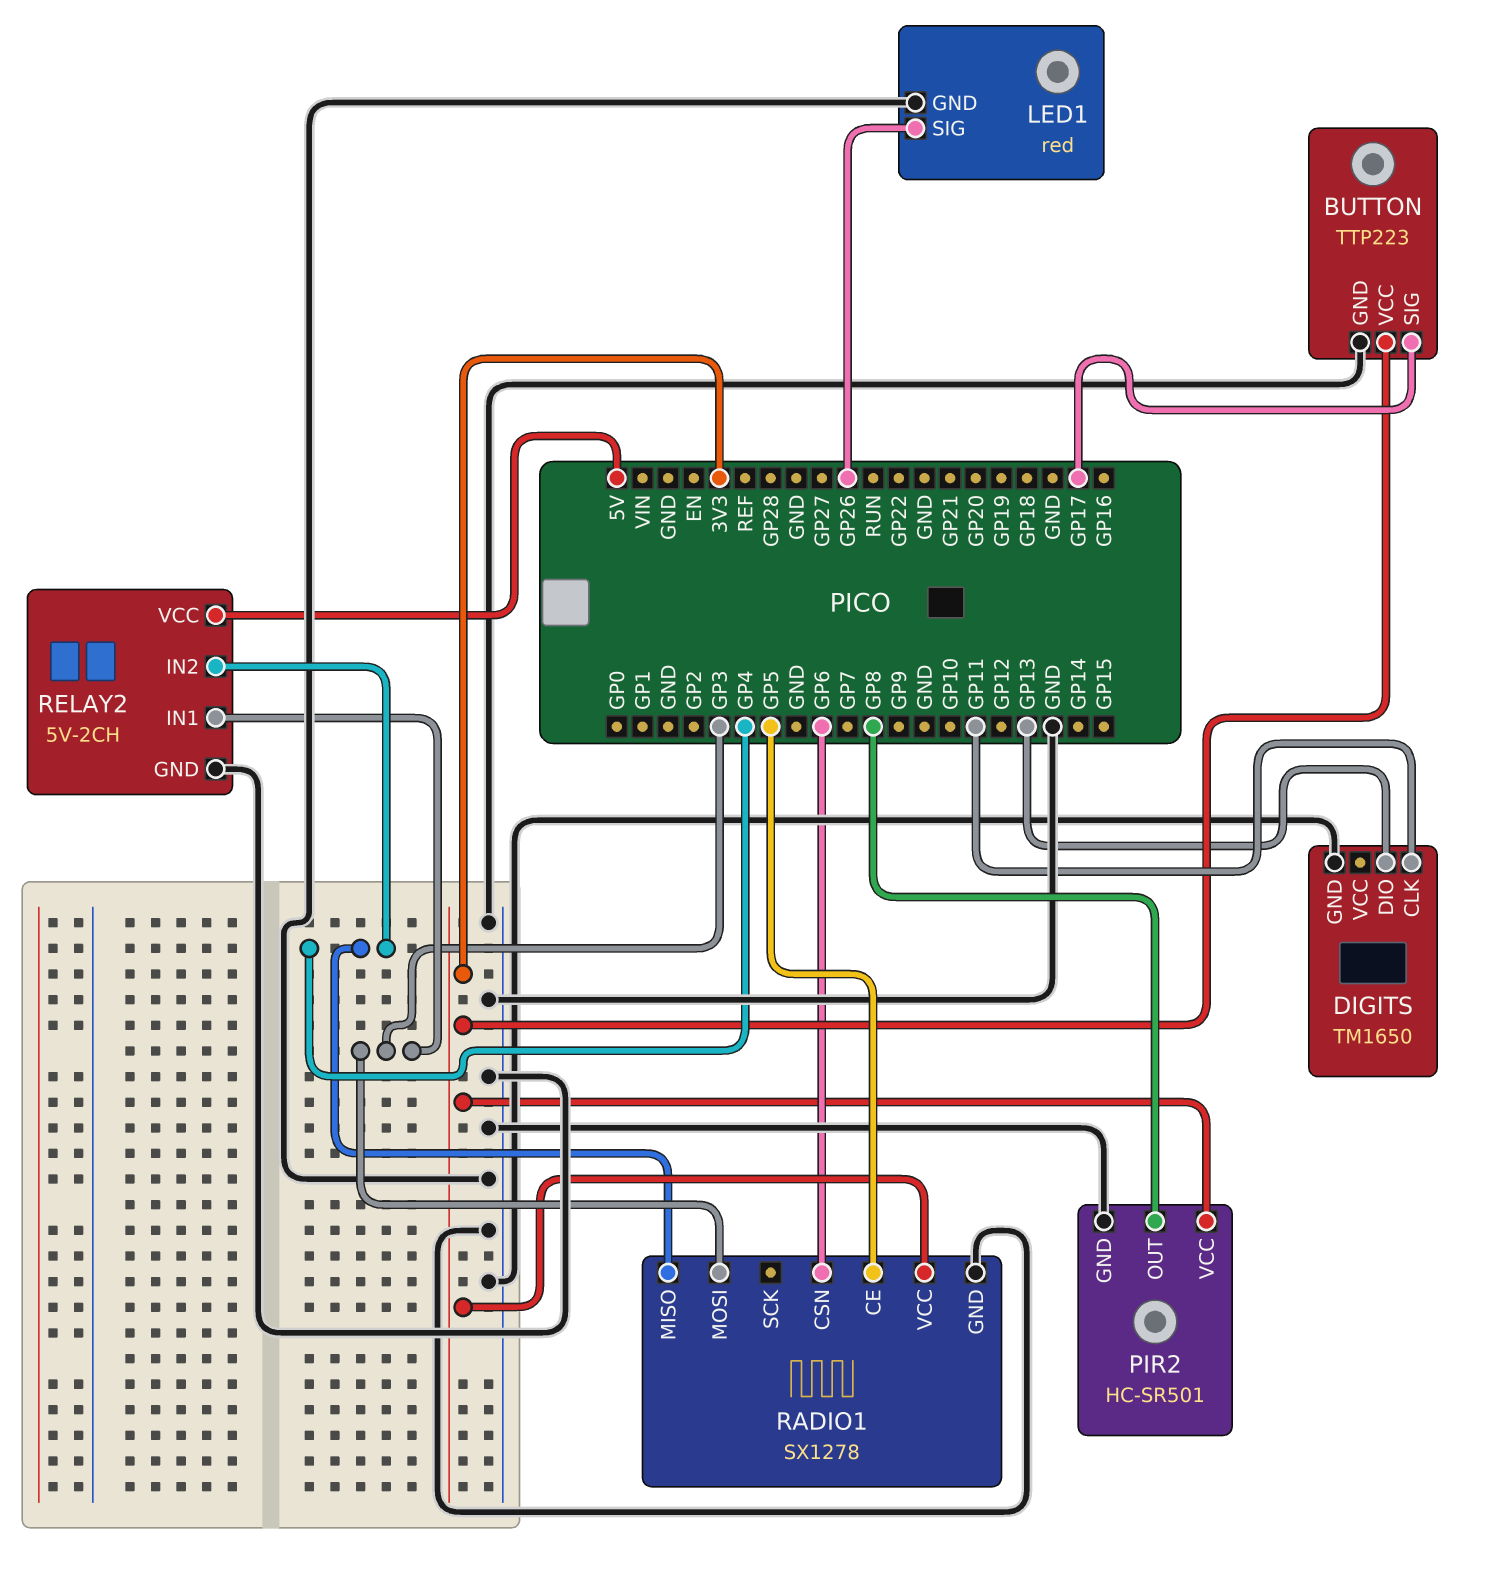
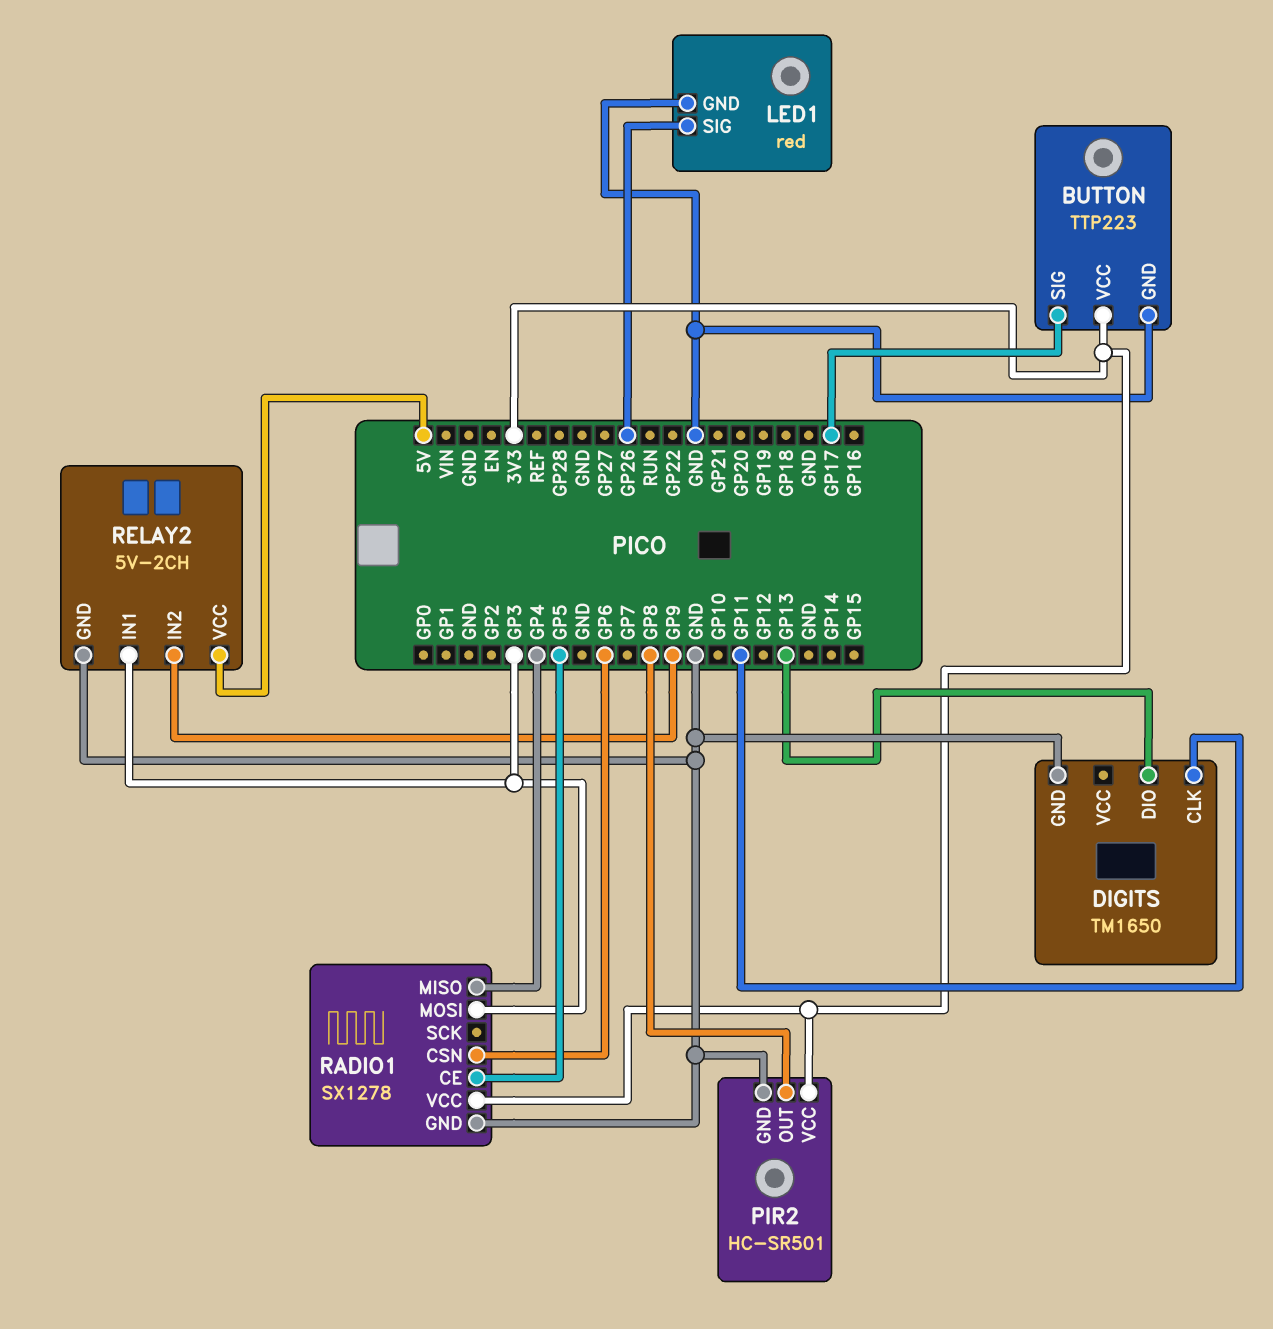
RELAY2 pin IN2: GP4 -> GP9

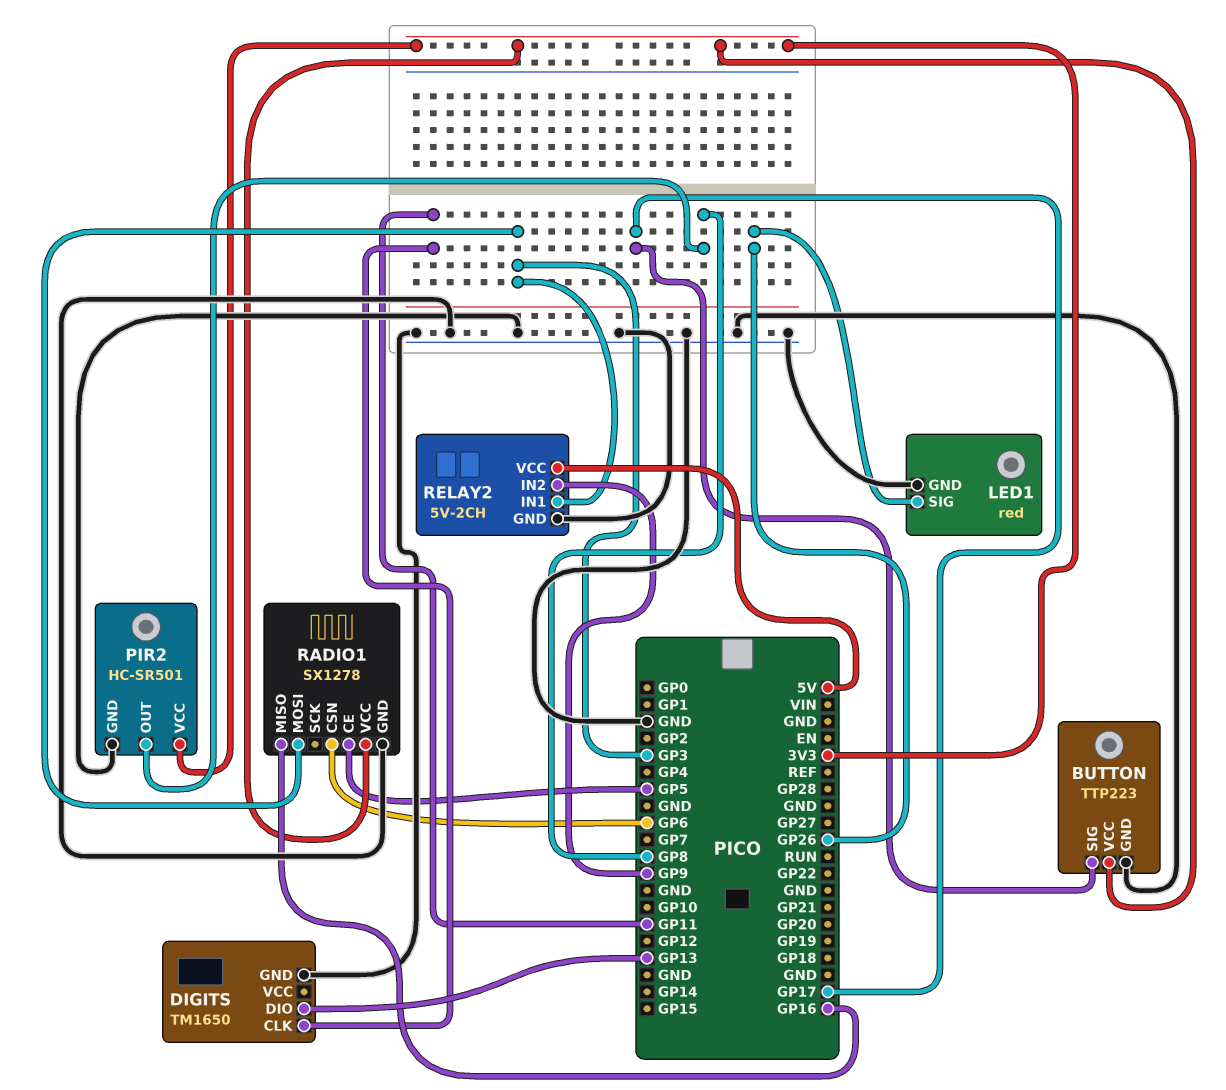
RADIO1 pin MISO: GP4 -> GP16

